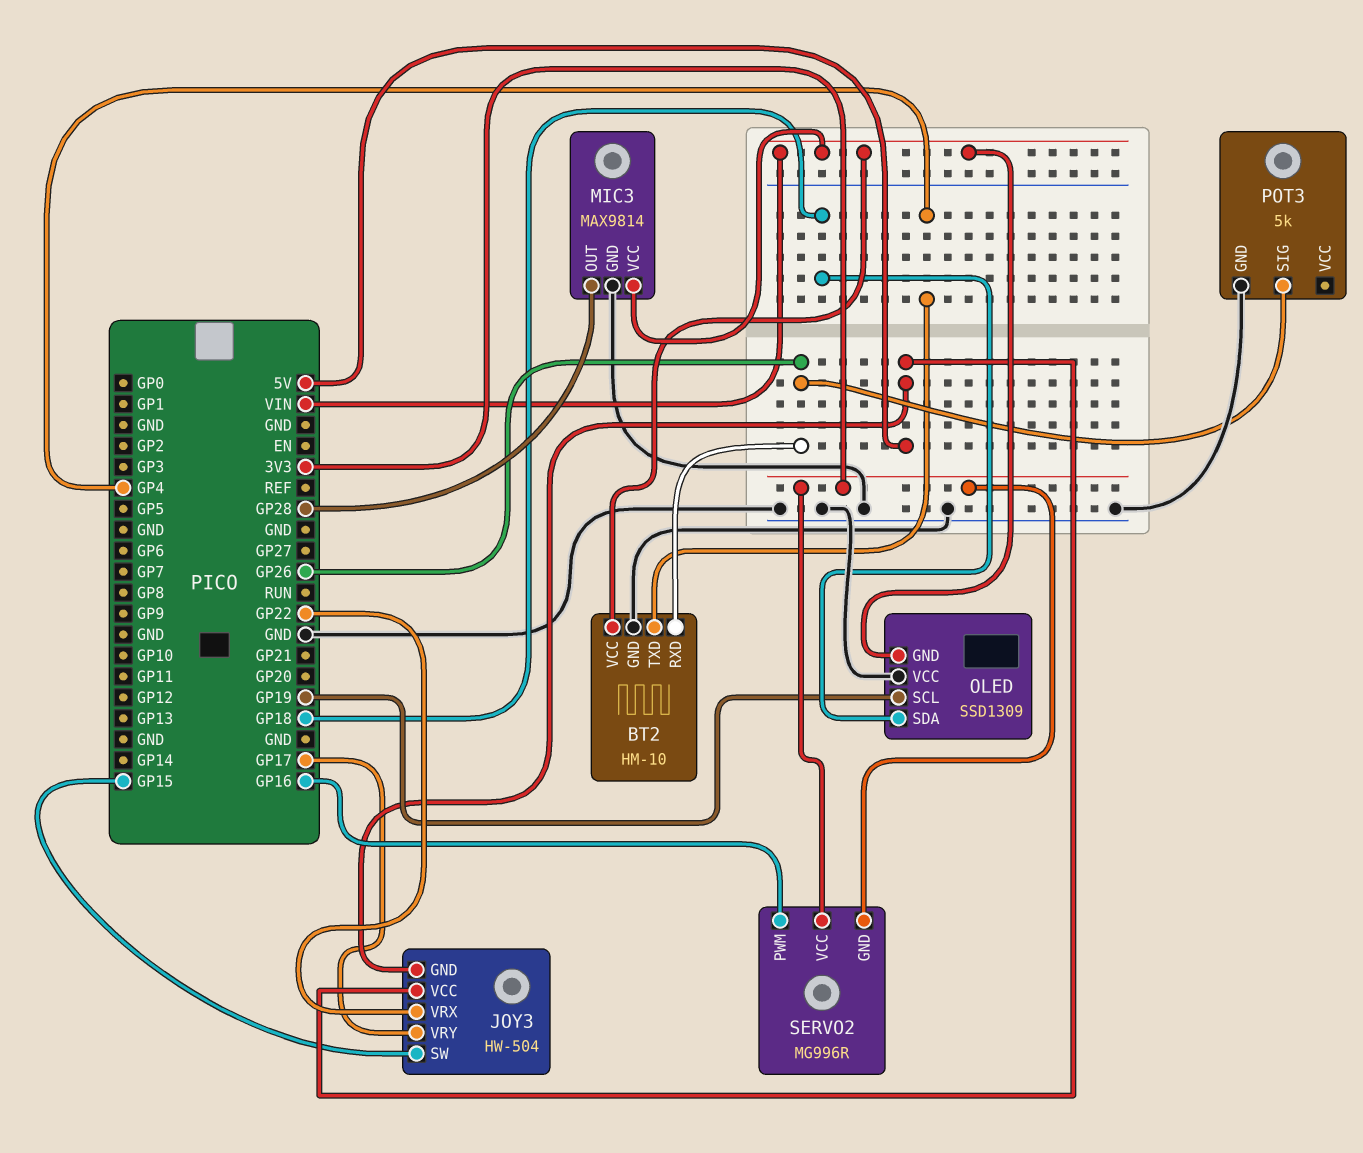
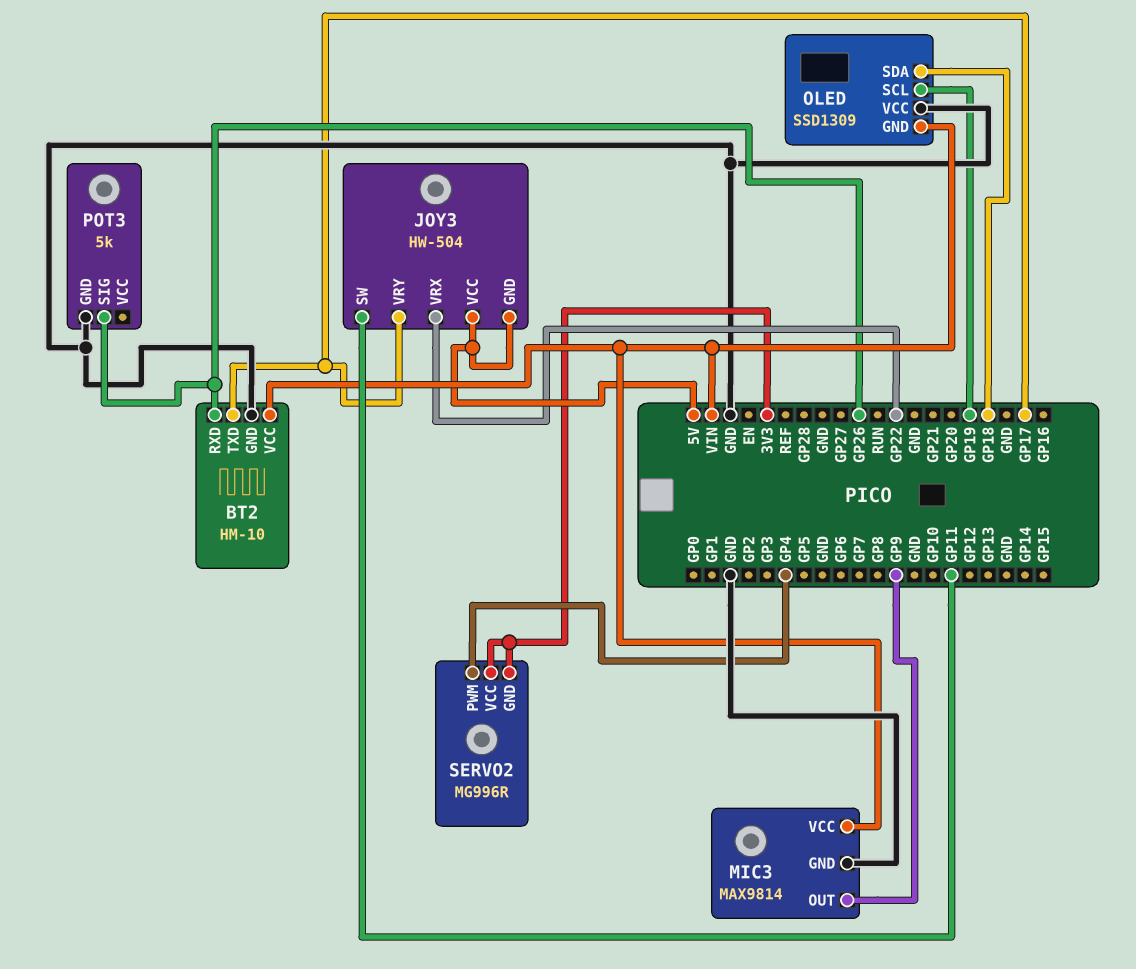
BT2 pin TXD: GP4 -> GP17
JOY3 pin SW: GP15 -> GP11
MIC3 pin OUT: GP28 -> GP9
SERVO2 pin PWM: GP16 -> GP4

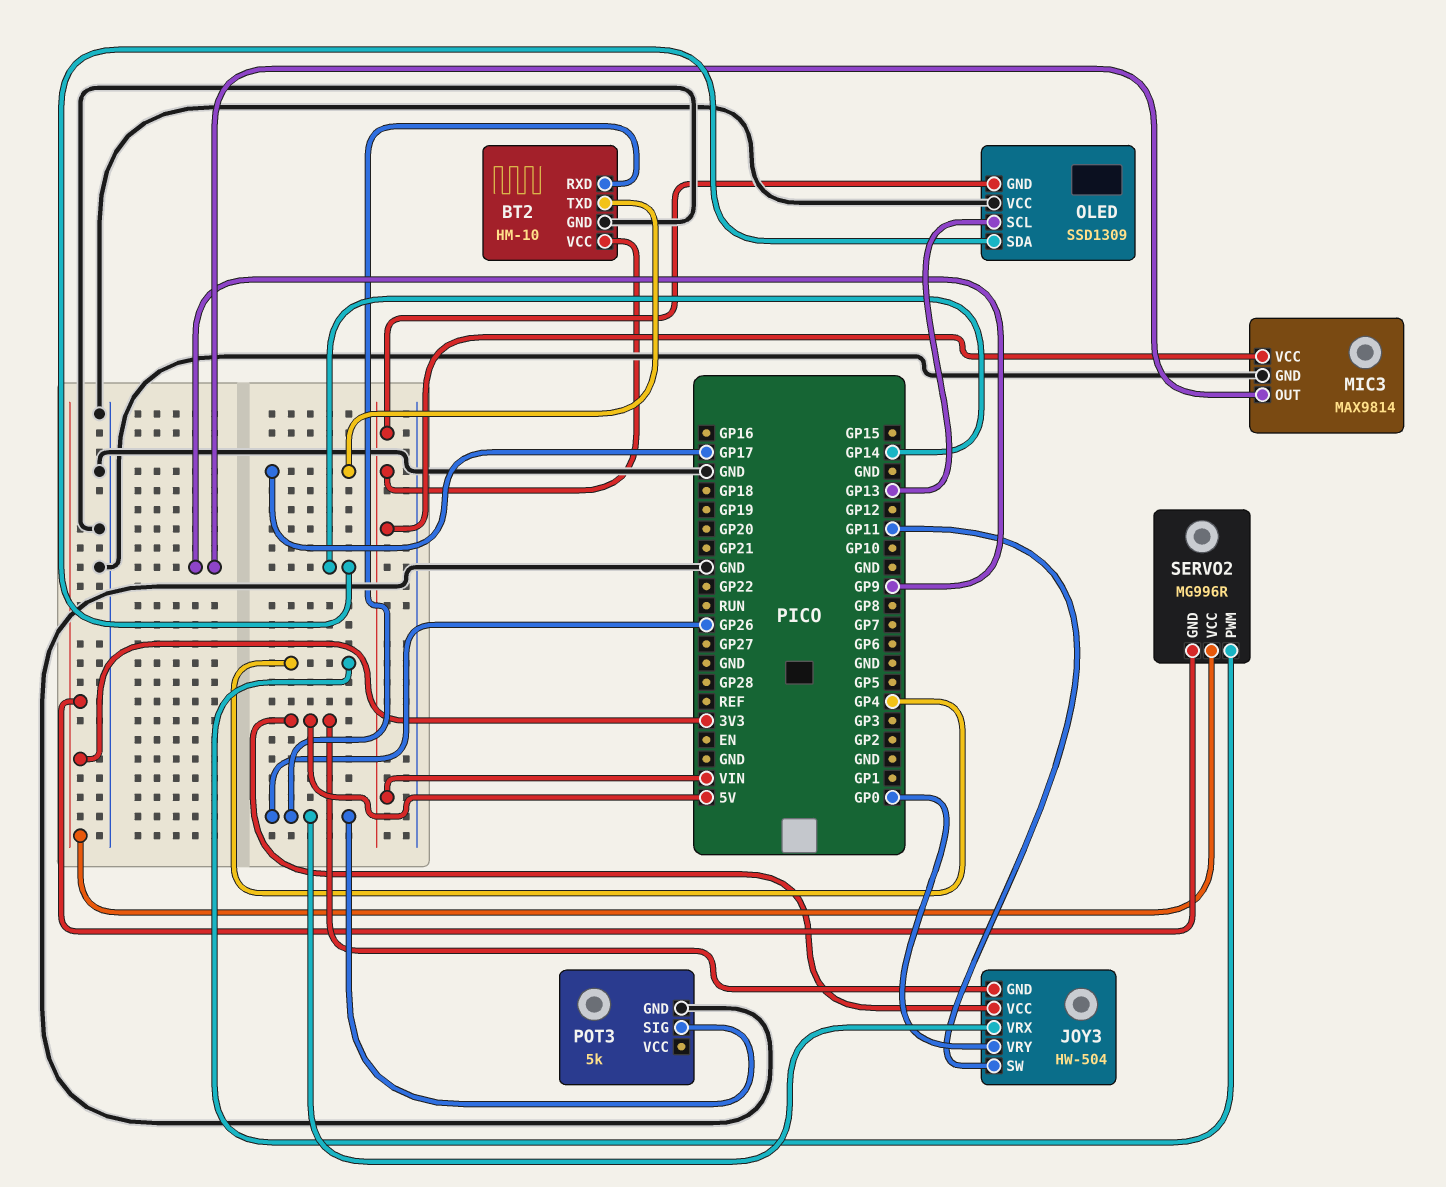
JOY3 pin VRX: GP22 -> GP26
JOY3 pin VRY: GP17 -> GP0
OLED pin SCL: GP19 -> GP13
OLED pin SDA: GP18 -> GP14

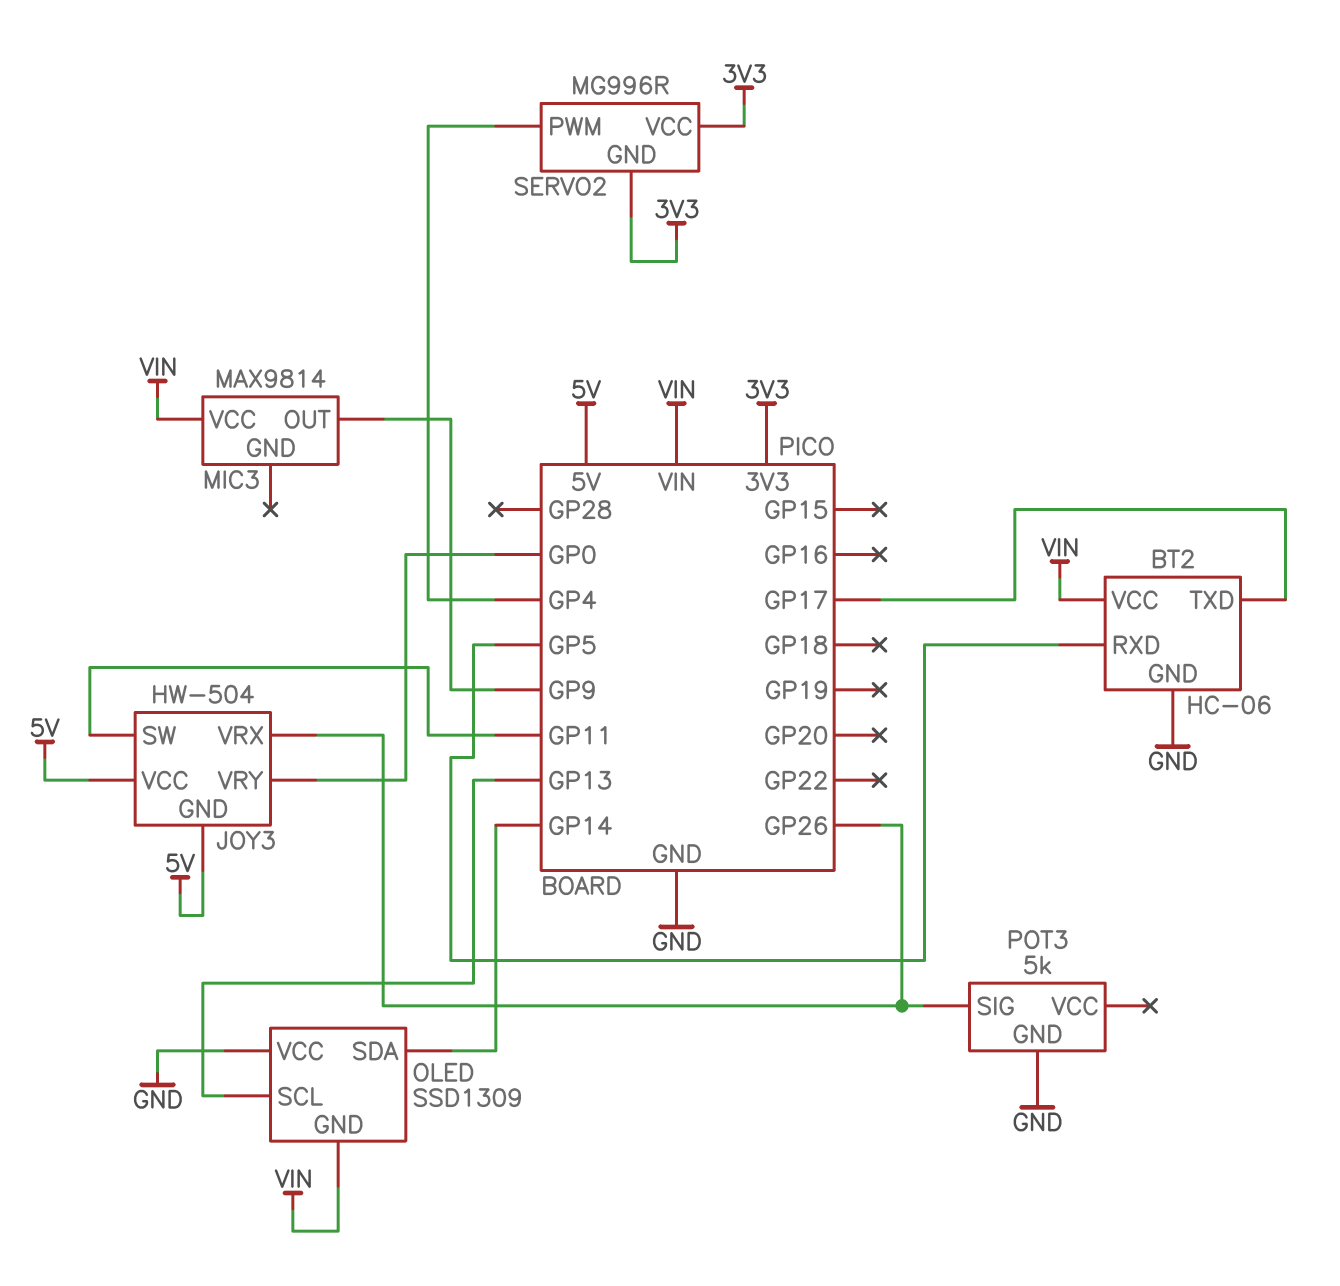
BT2: HM-10 -> HC-06
BT2 pin RXD: GP26 -> GP5
MIC3 pin GND: GND -> none

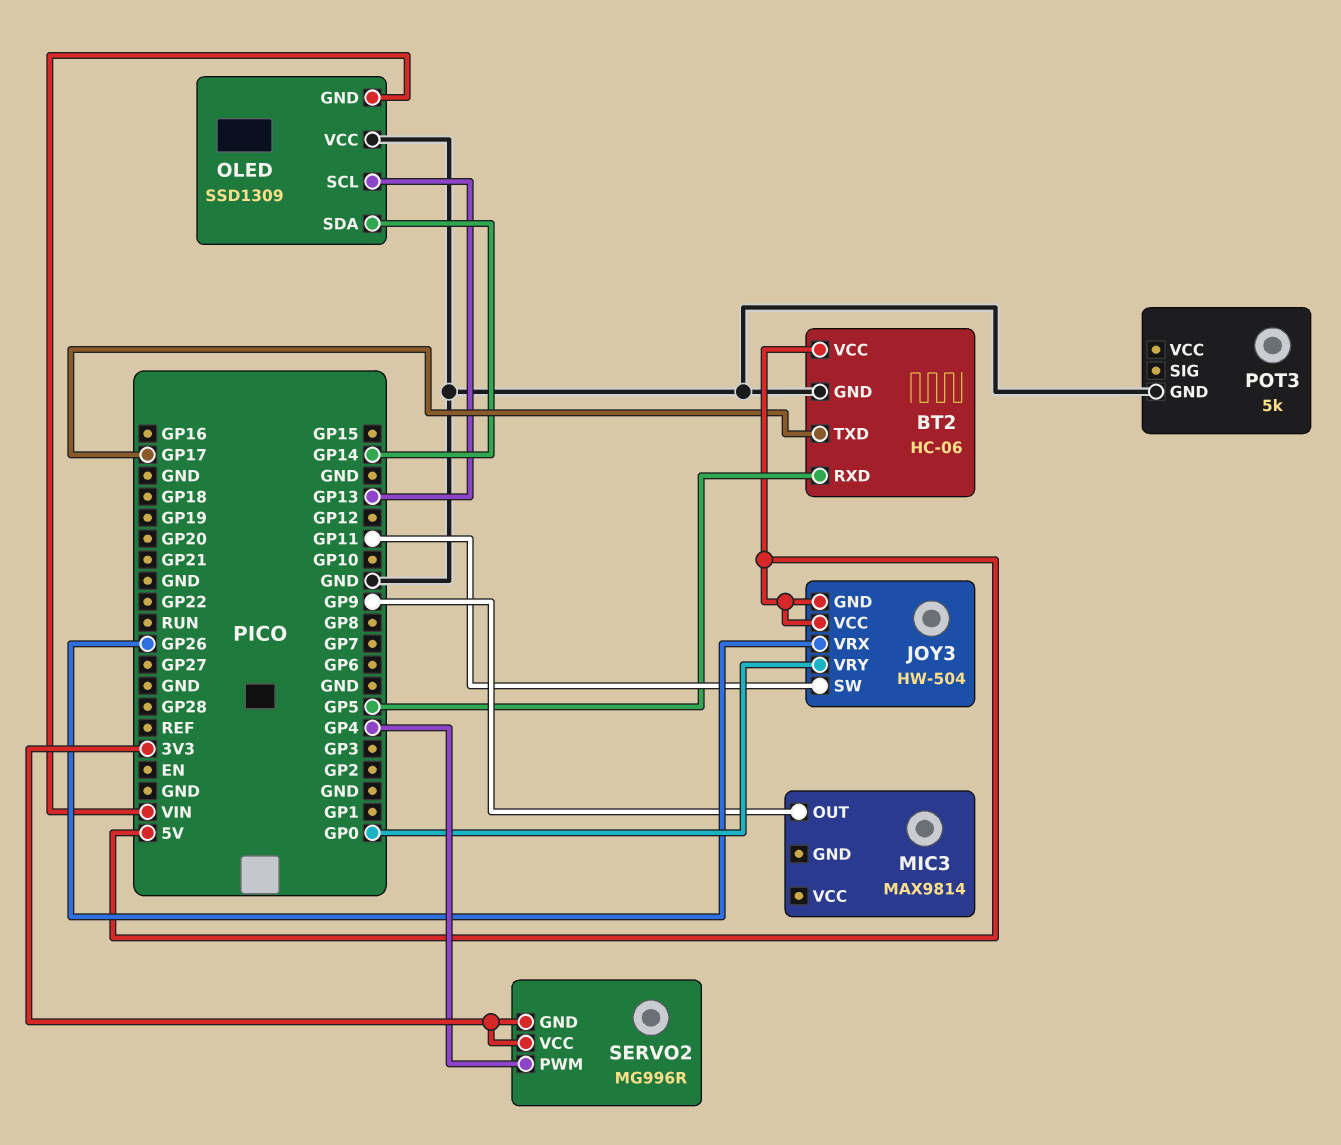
BT2 pin VCC: VIN -> 5V
MIC3 pin VCC: VIN -> none
POT3 pin SIG: GP26 -> none

